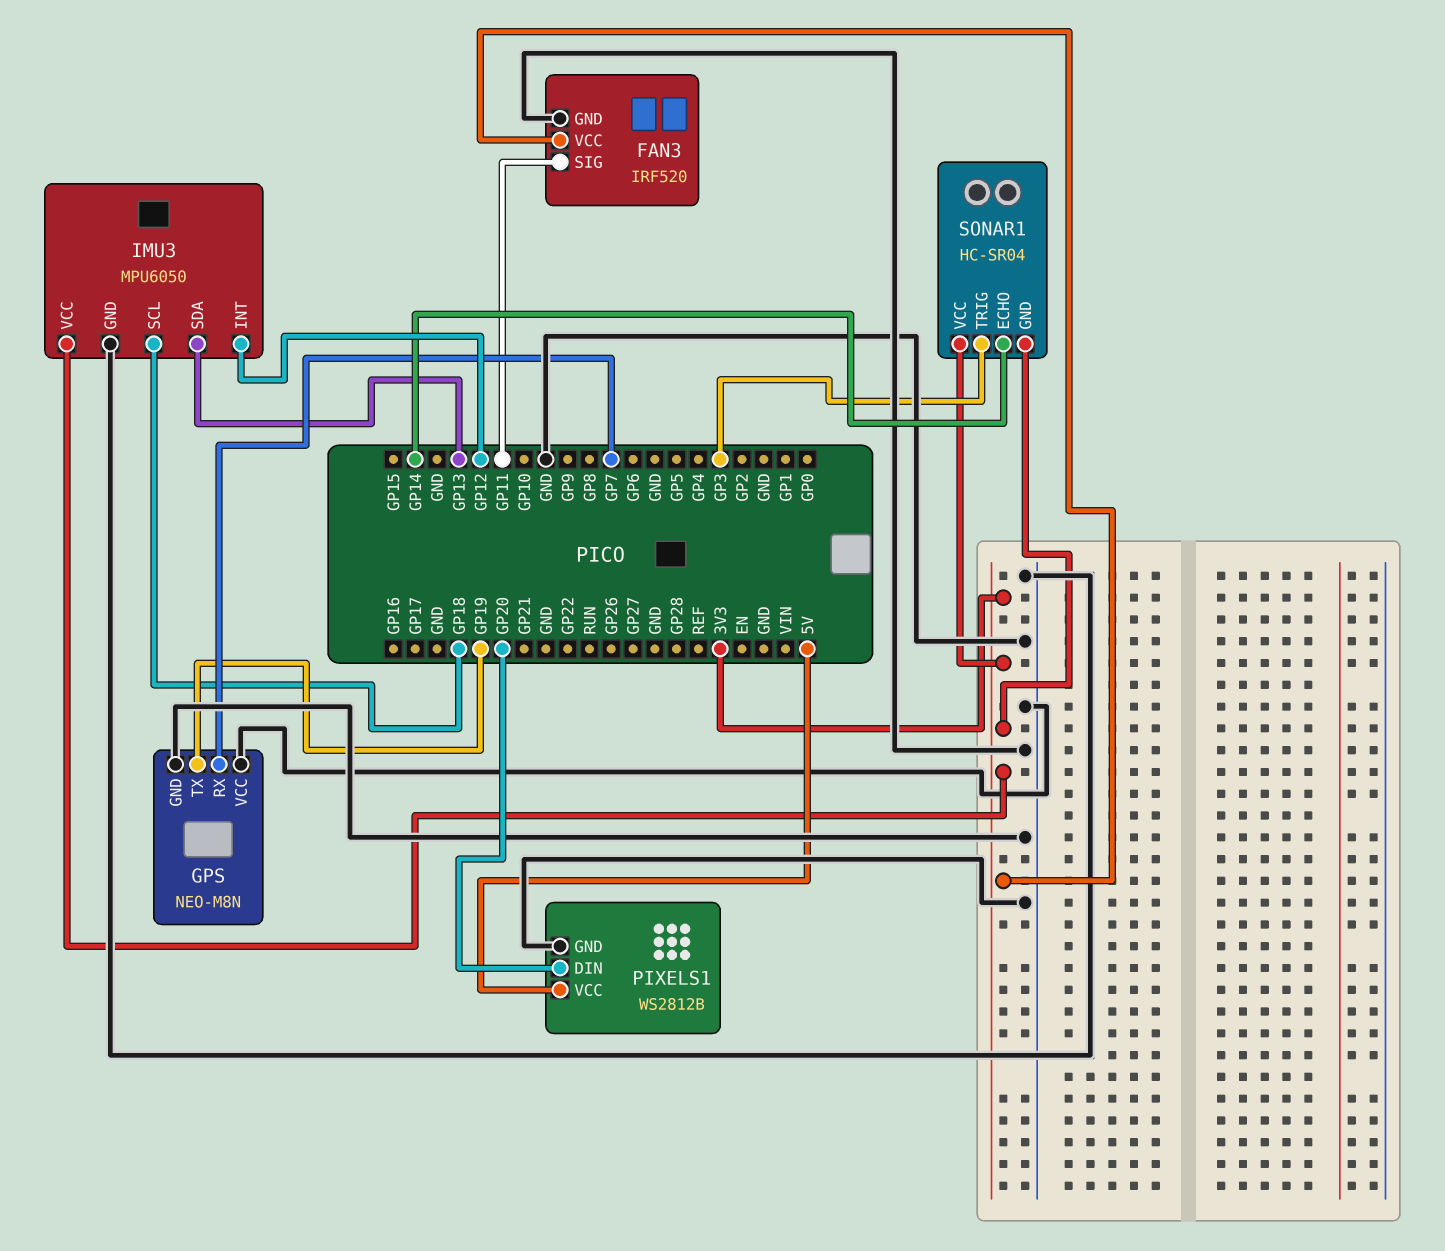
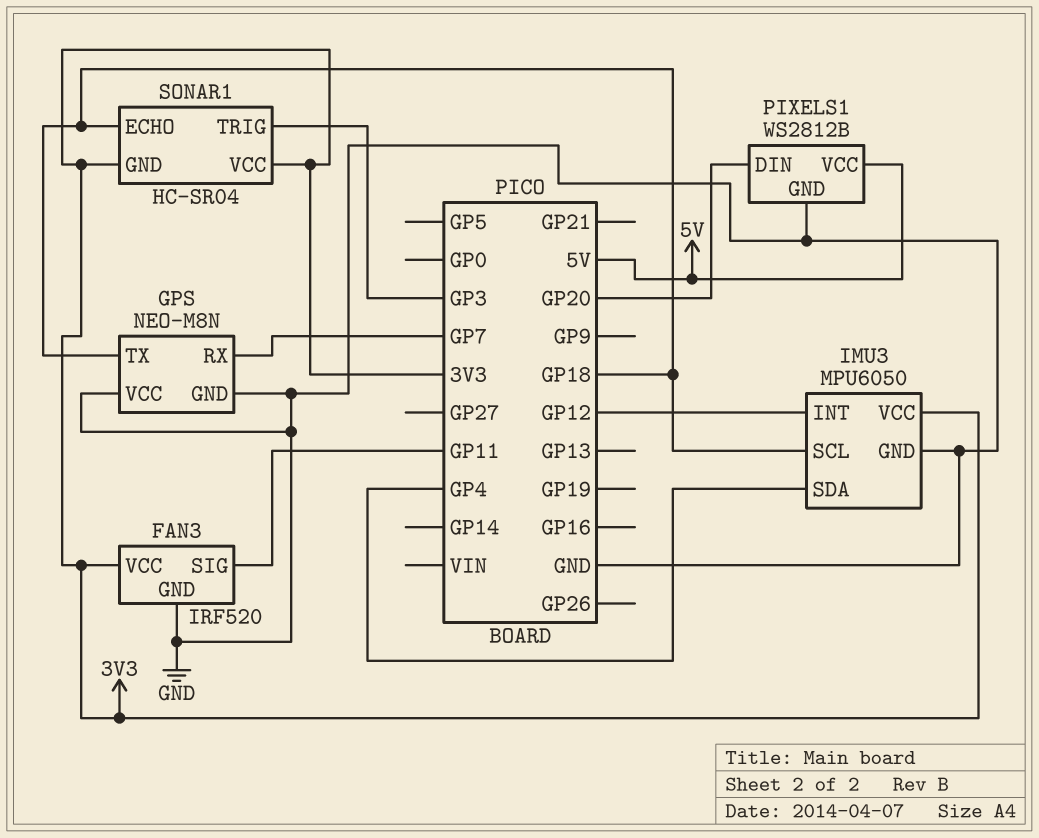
GPS pin TX: GP19 -> GP18
IMU3 pin SDA: GP13 -> GP4
SONAR1 pin ECHO: GP14 -> GP18

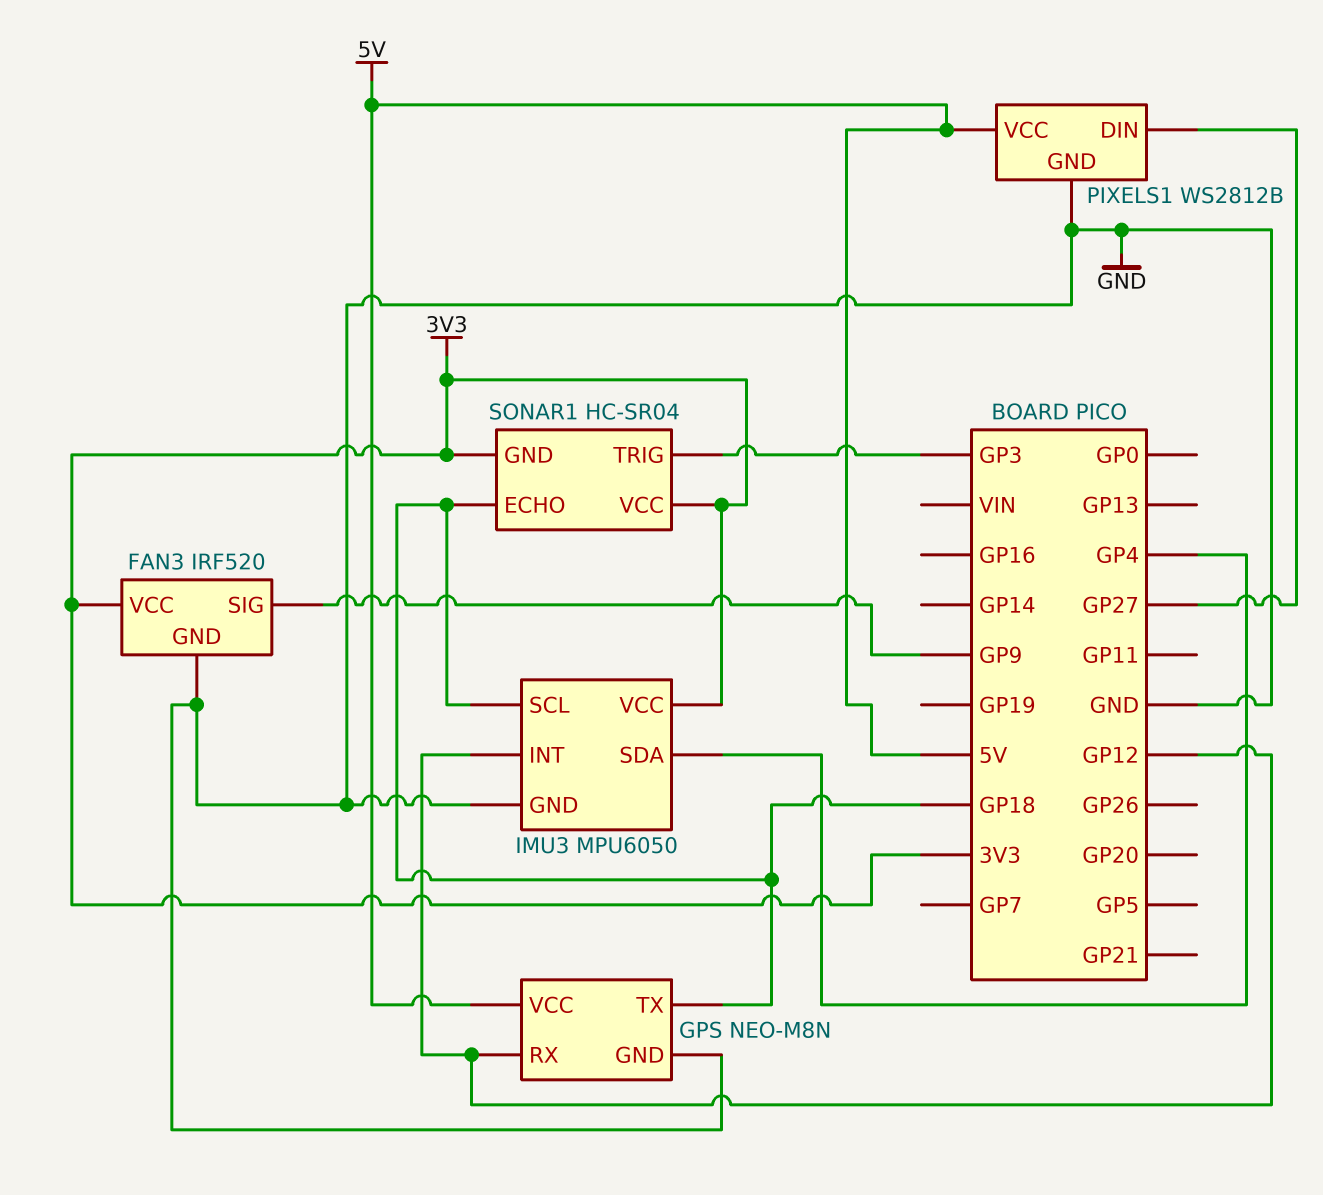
FAN3 pin SIG: GP11 -> GP9
GPS pin RX: GP7 -> GP12
GPS pin VCC: GND -> 5V
PIXELS1 pin DIN: GP20 -> GP27

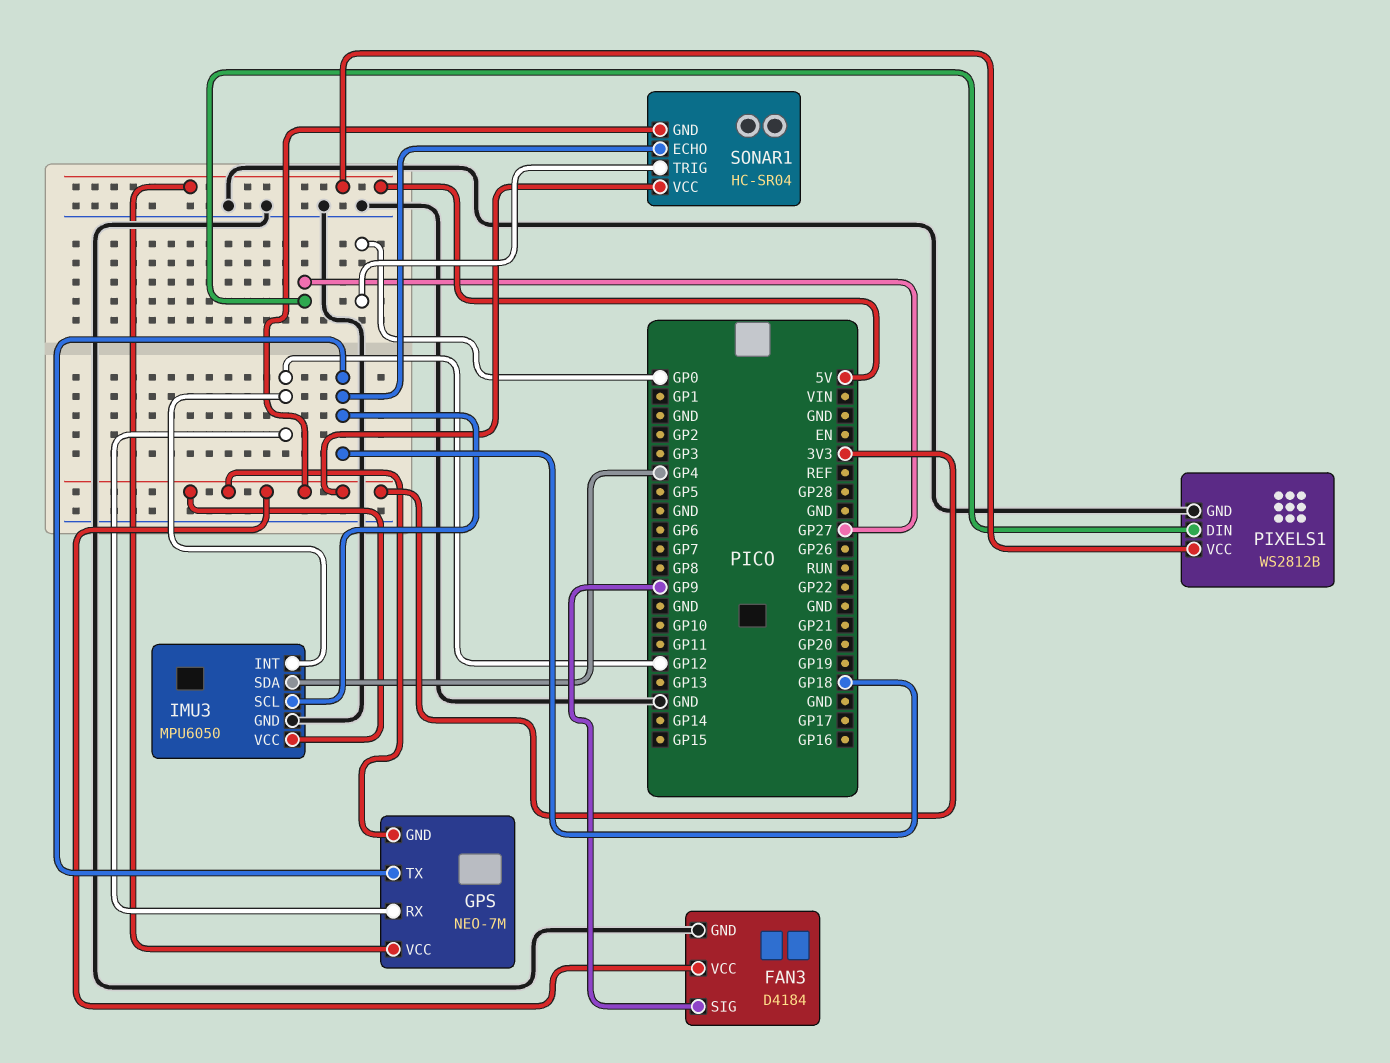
FAN3: IRF520 -> D4184
GPS: NEO-M8N -> NEO-7M
GPS pin GND: GND -> 3V3
SONAR1 pin TRIG: GP3 -> GP0

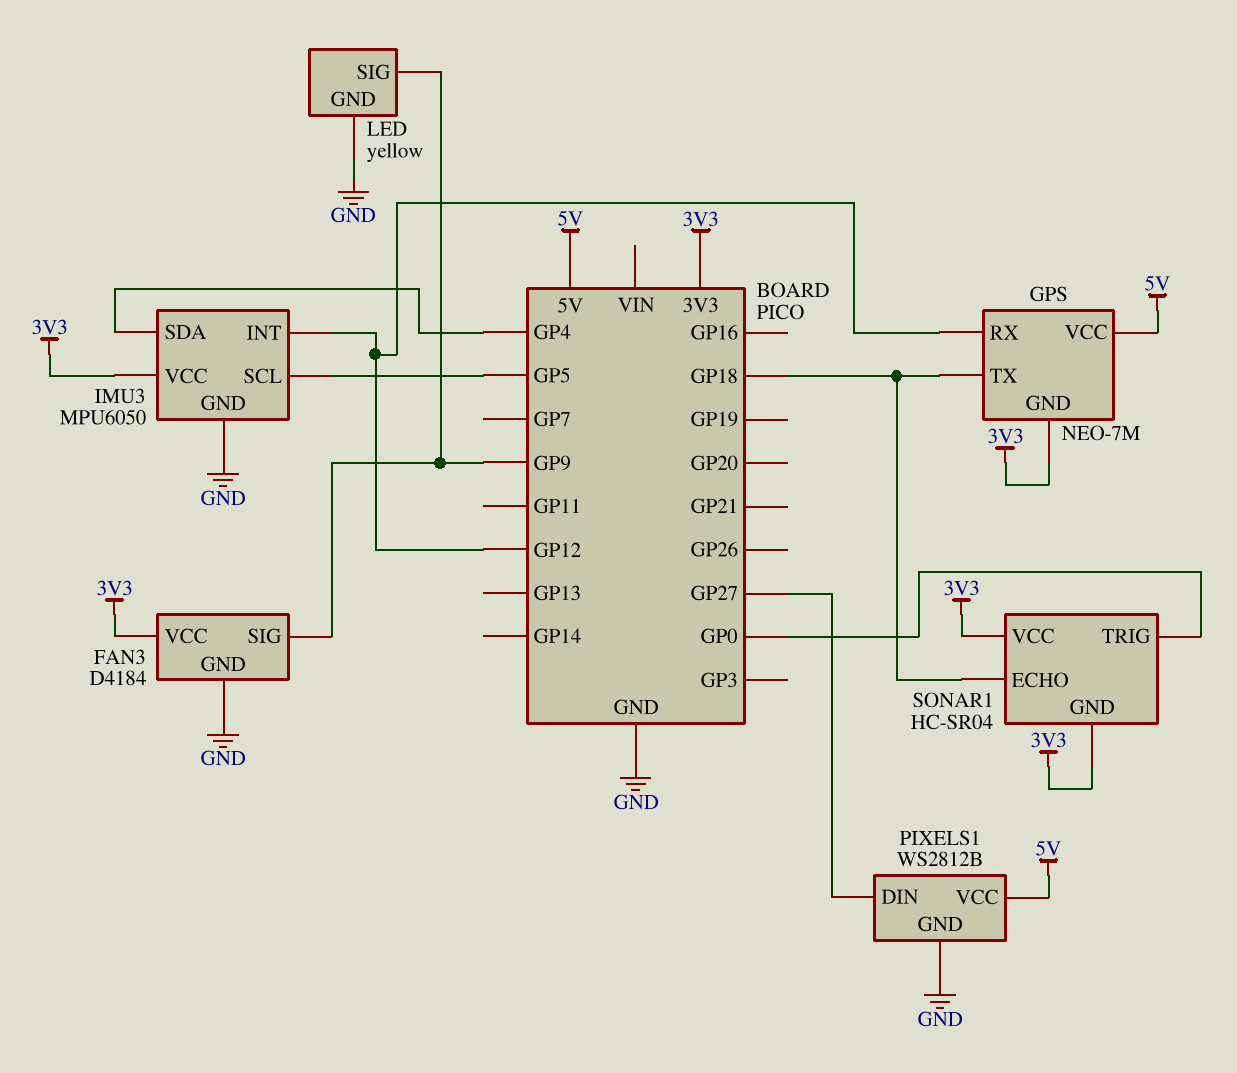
IMU3 pin SCL: GP18 -> GP5
LED: none -> yellow
LED pin GND: none -> GND
LED pin SIG: none -> GP9

